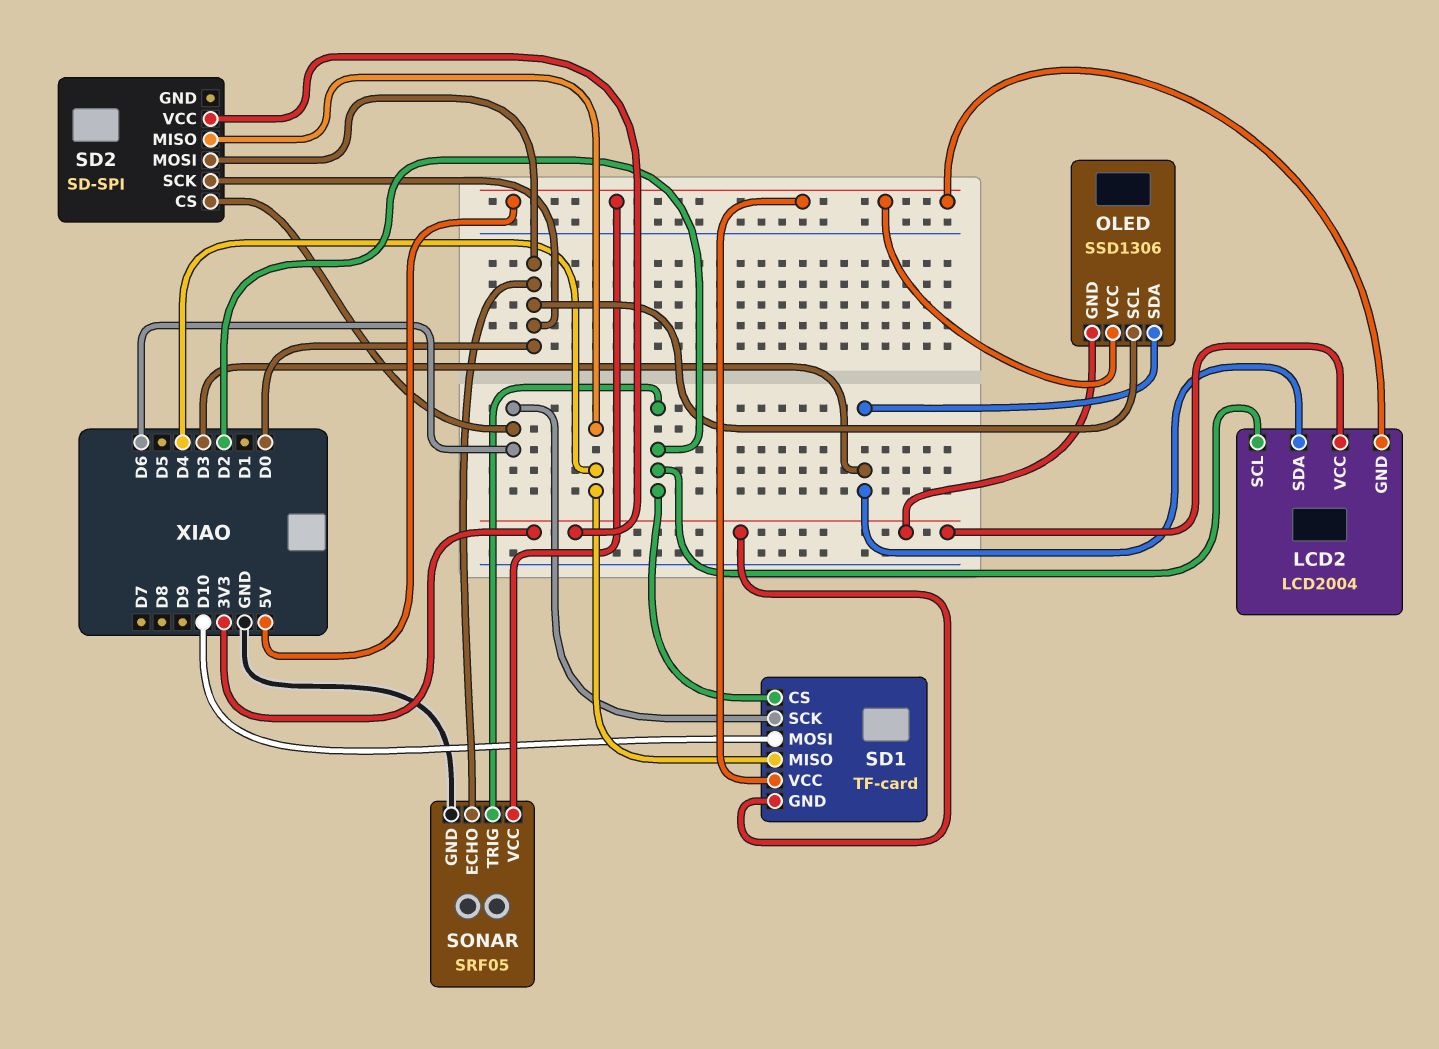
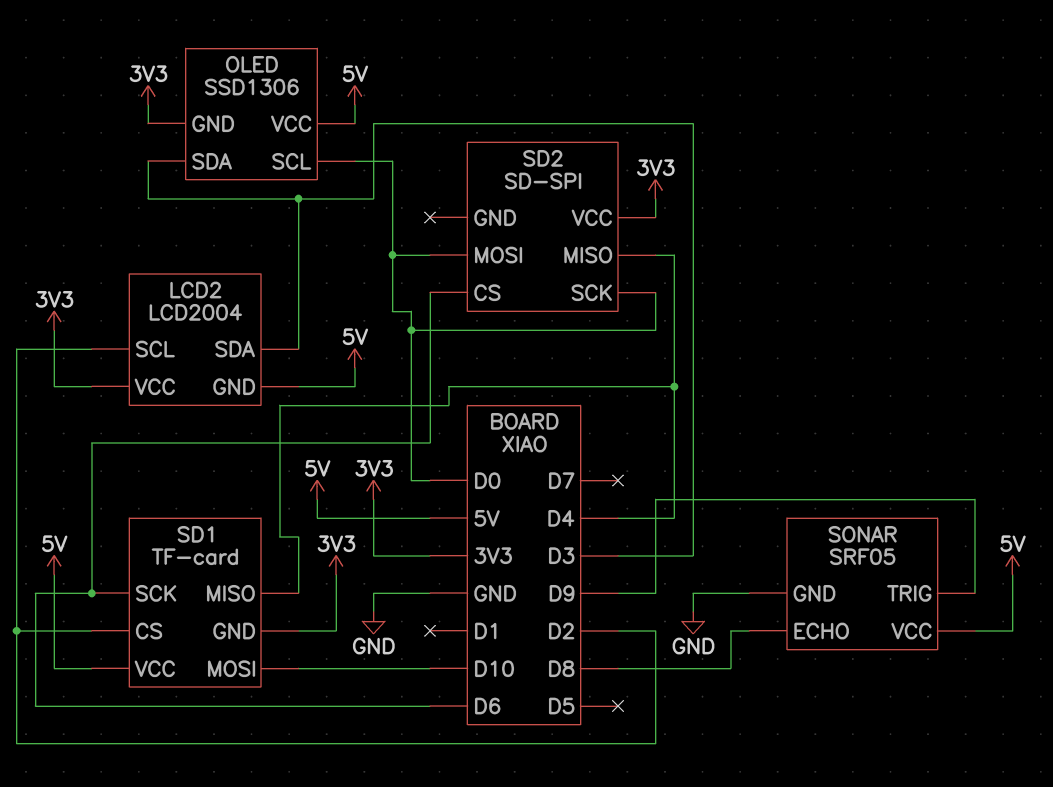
SONAR pin ECHO: D0 -> D8
SONAR pin TRIG: D2 -> D9

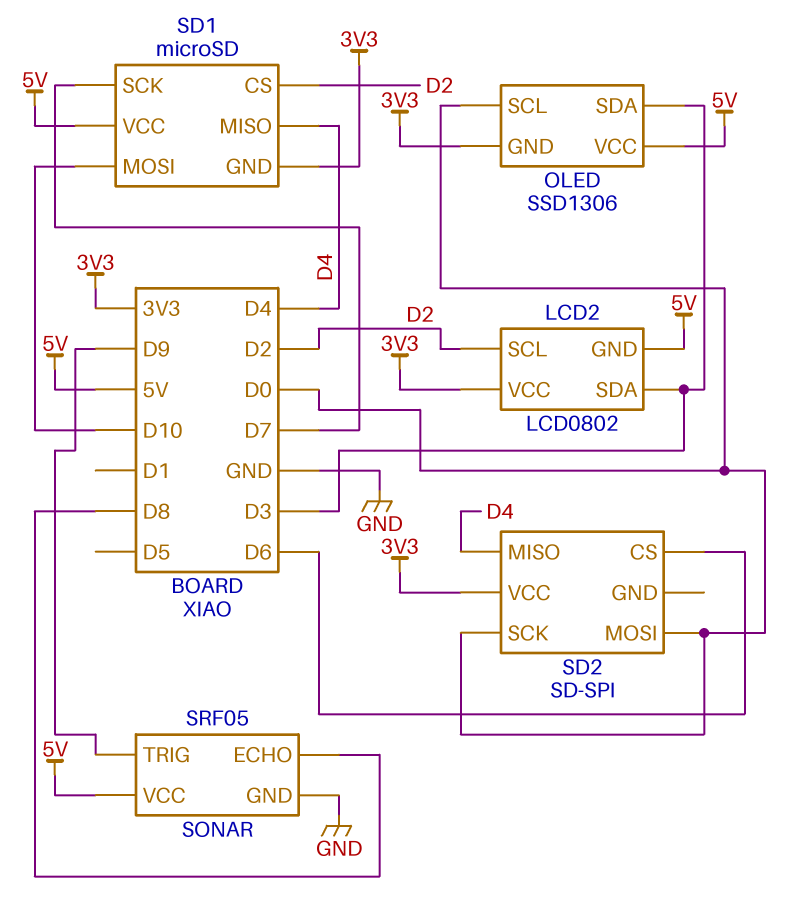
LCD2: LCD2004 -> LCD0802
SD1: TF-card -> microSD
SD1 pin SCK: D6 -> D7

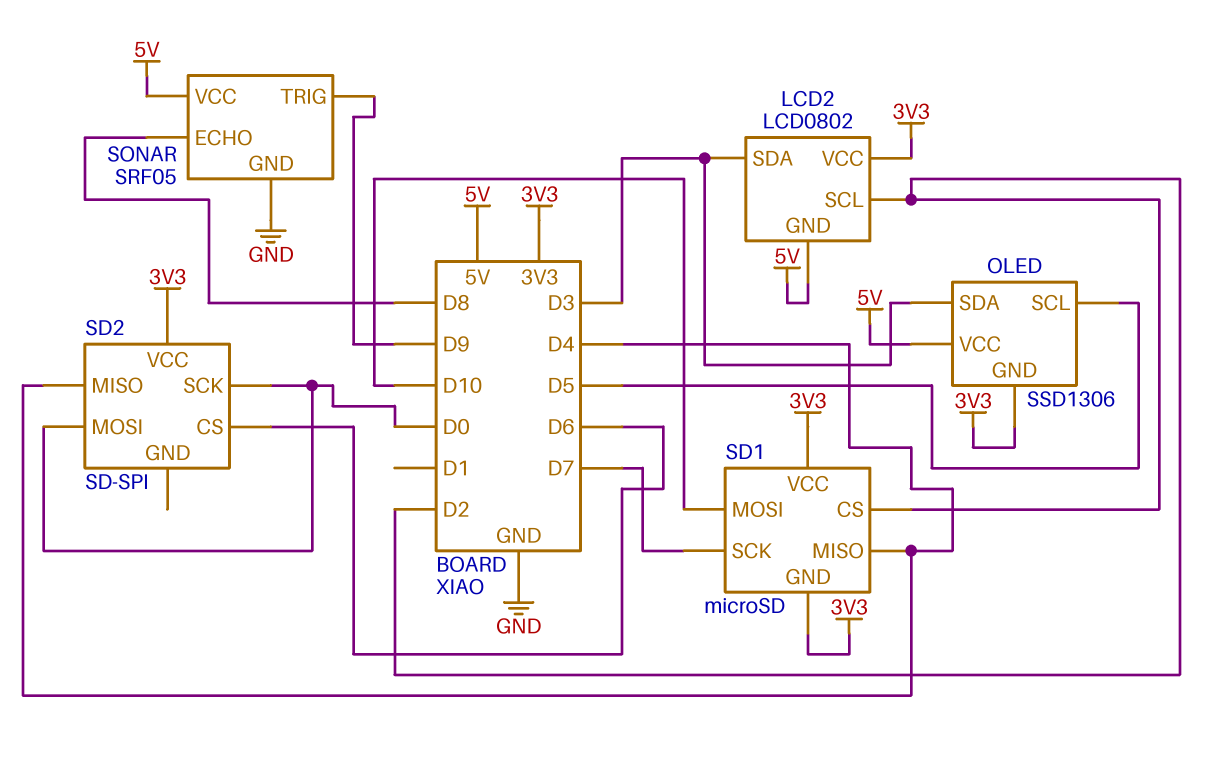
OLED pin SCL: D0 -> D5
SD1 pin VCC: 5V -> 3V3

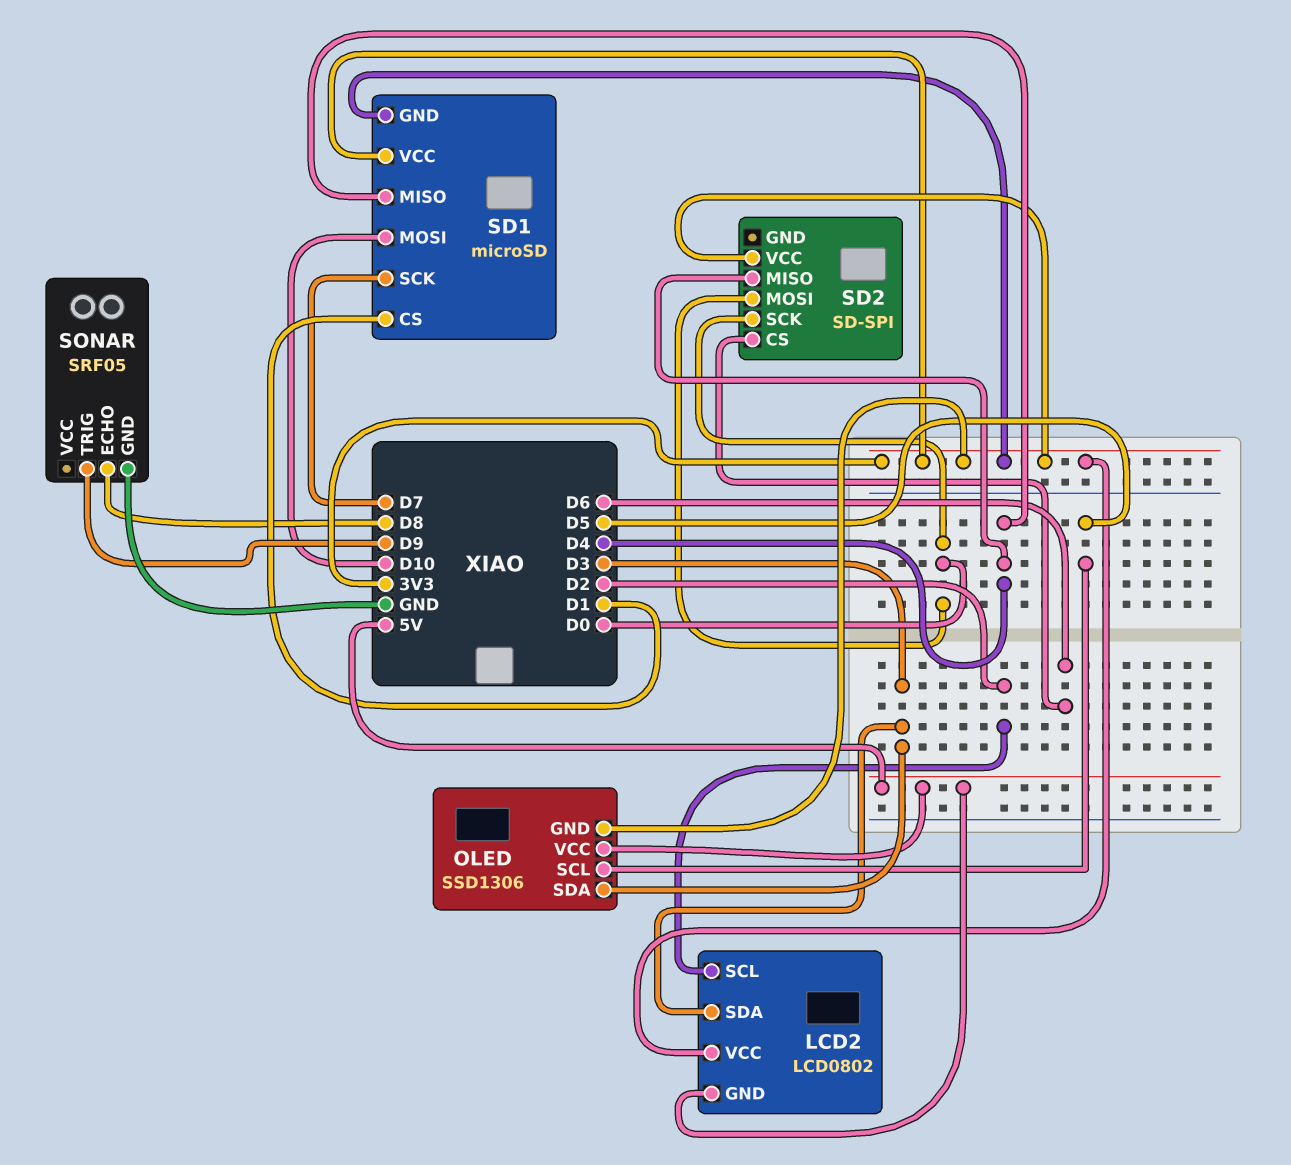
SD1 pin CS: D2 -> D1
SONAR pin VCC: 5V -> none

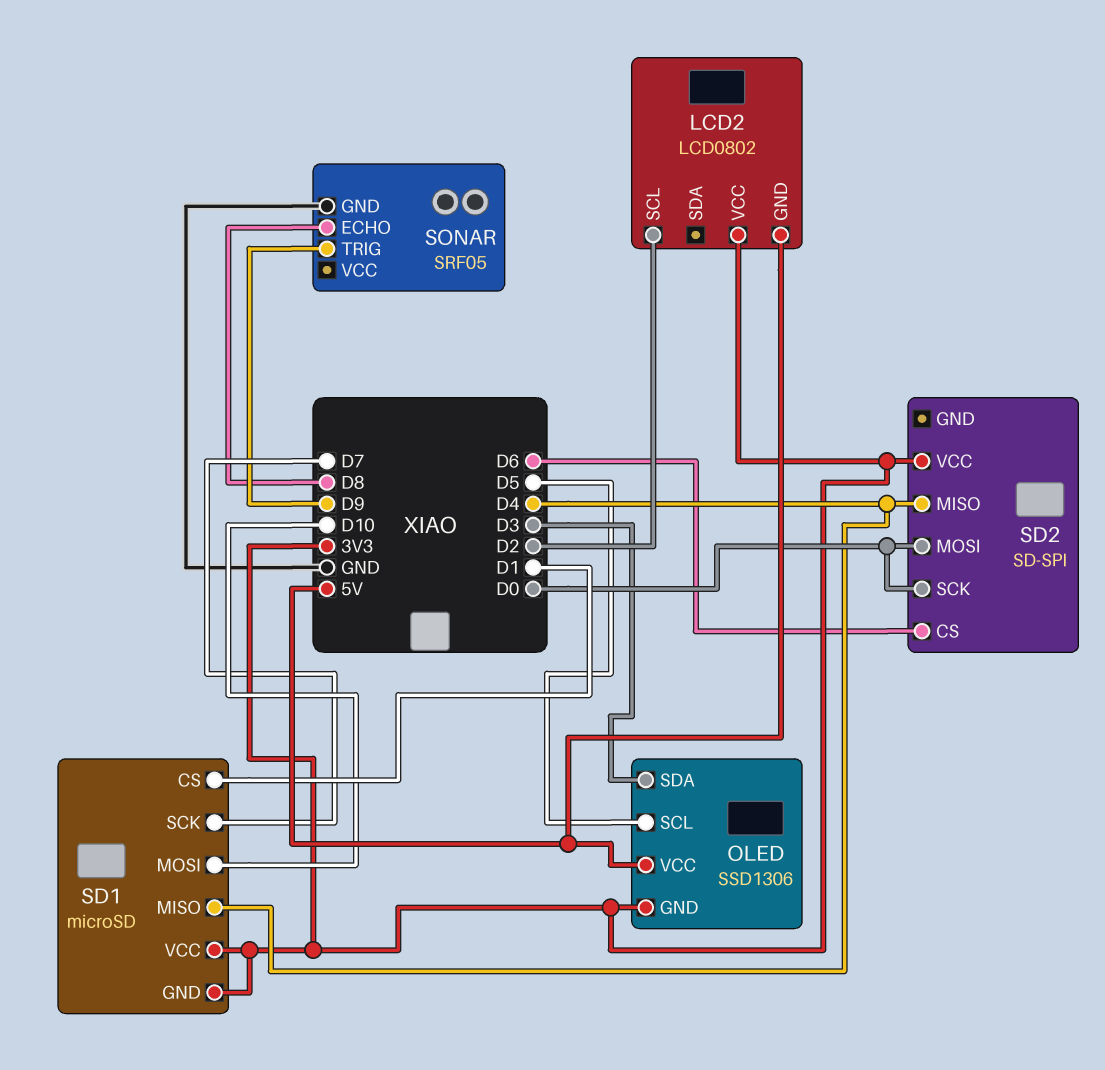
LCD2 pin SDA: D3 -> none

